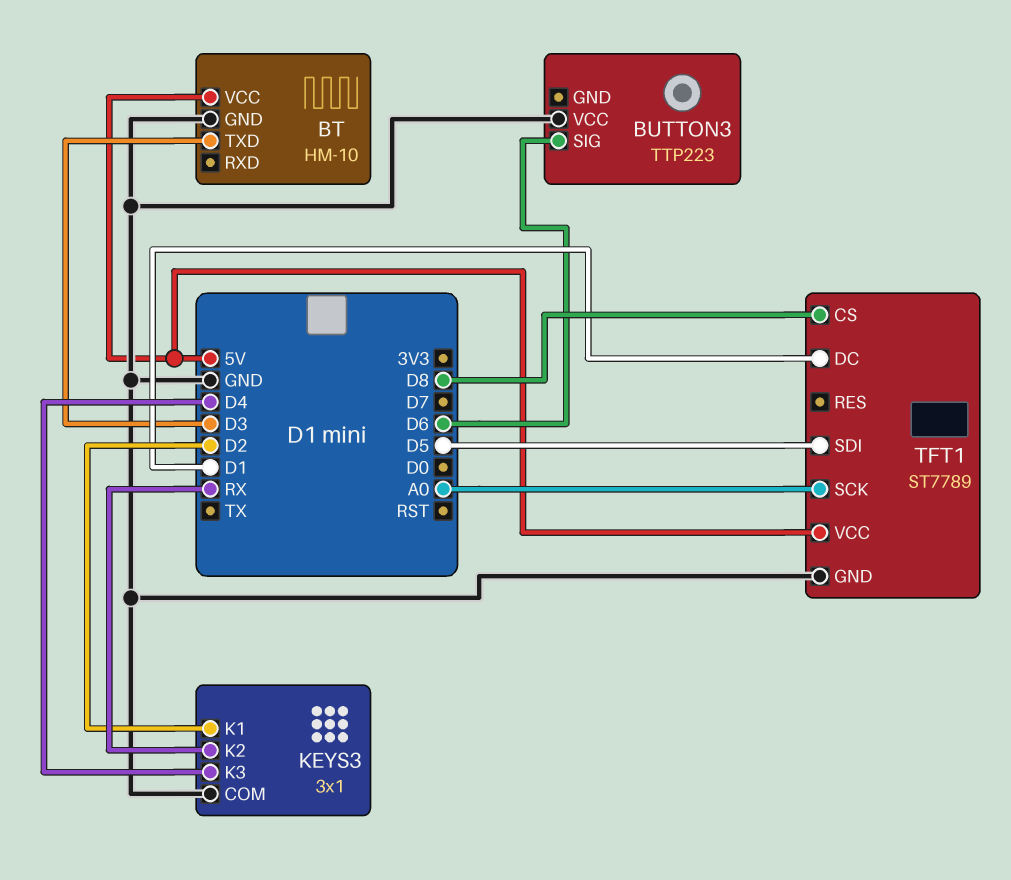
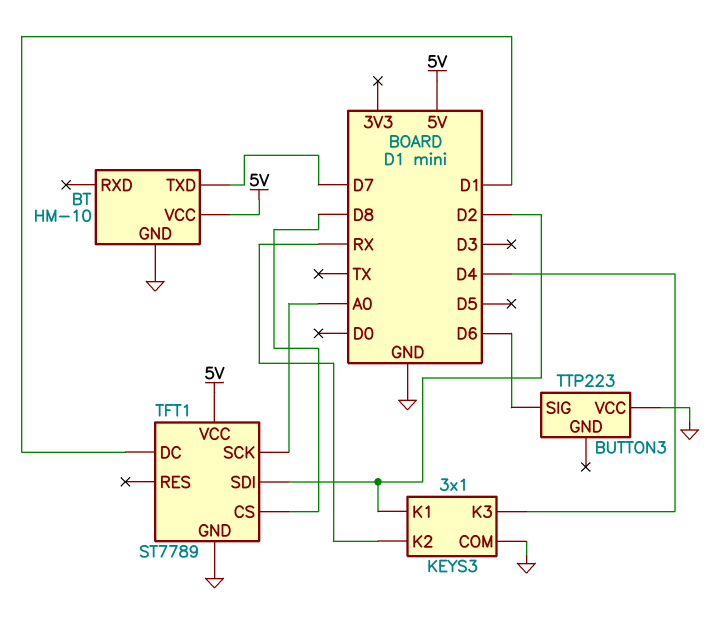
BT pin TXD: D3 -> D7
TFT1 pin SDI: D5 -> D2

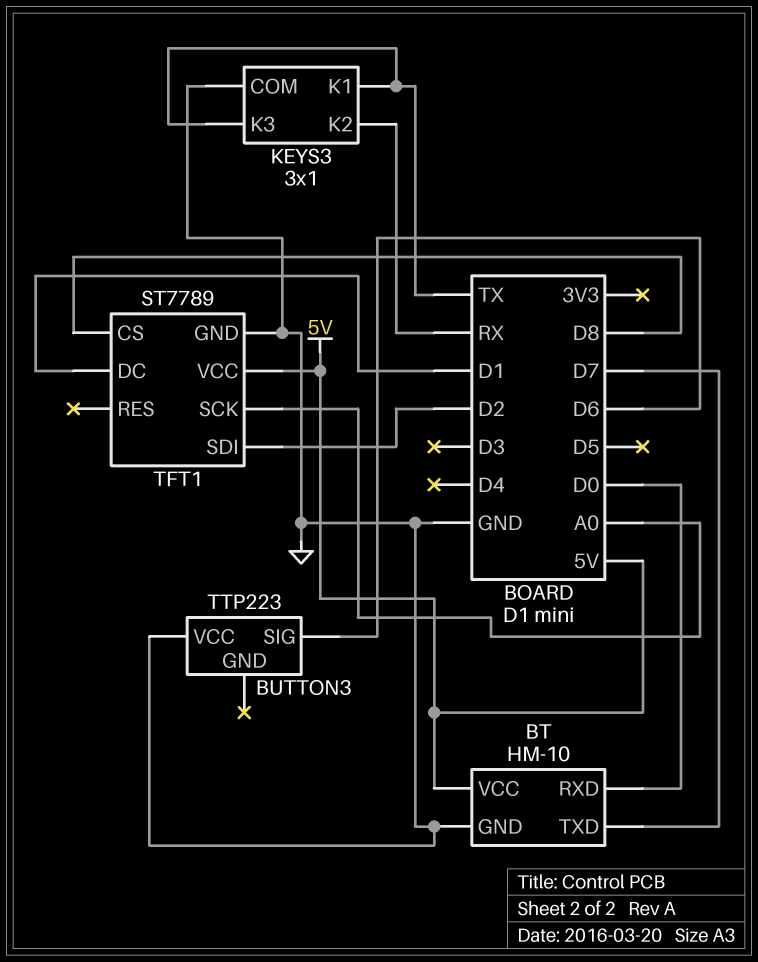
BT pin RXD: none -> D0
KEYS3 pin K1: D2 -> TX
KEYS3 pin K3: D4 -> TX

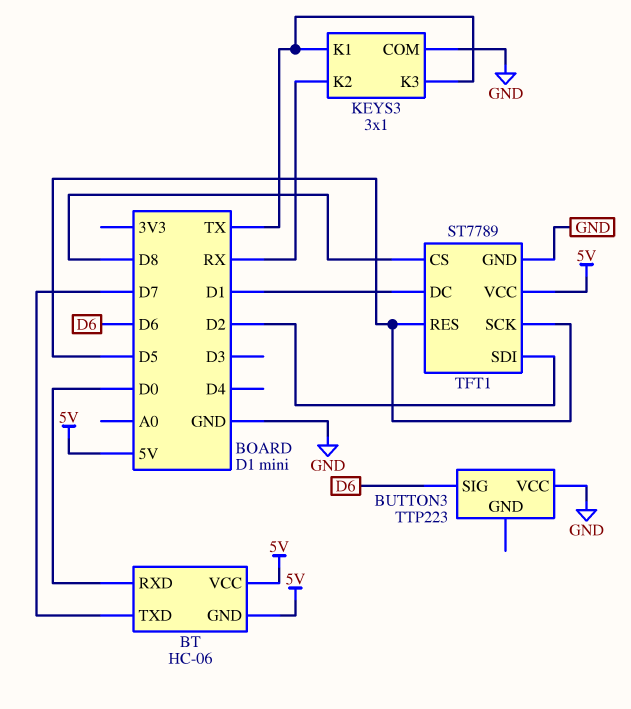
BT: HM-10 -> HC-06
BT pin GND: GND -> 5V
TFT1 pin RES: none -> D5
TFT1 pin SCK: A0 -> D5

